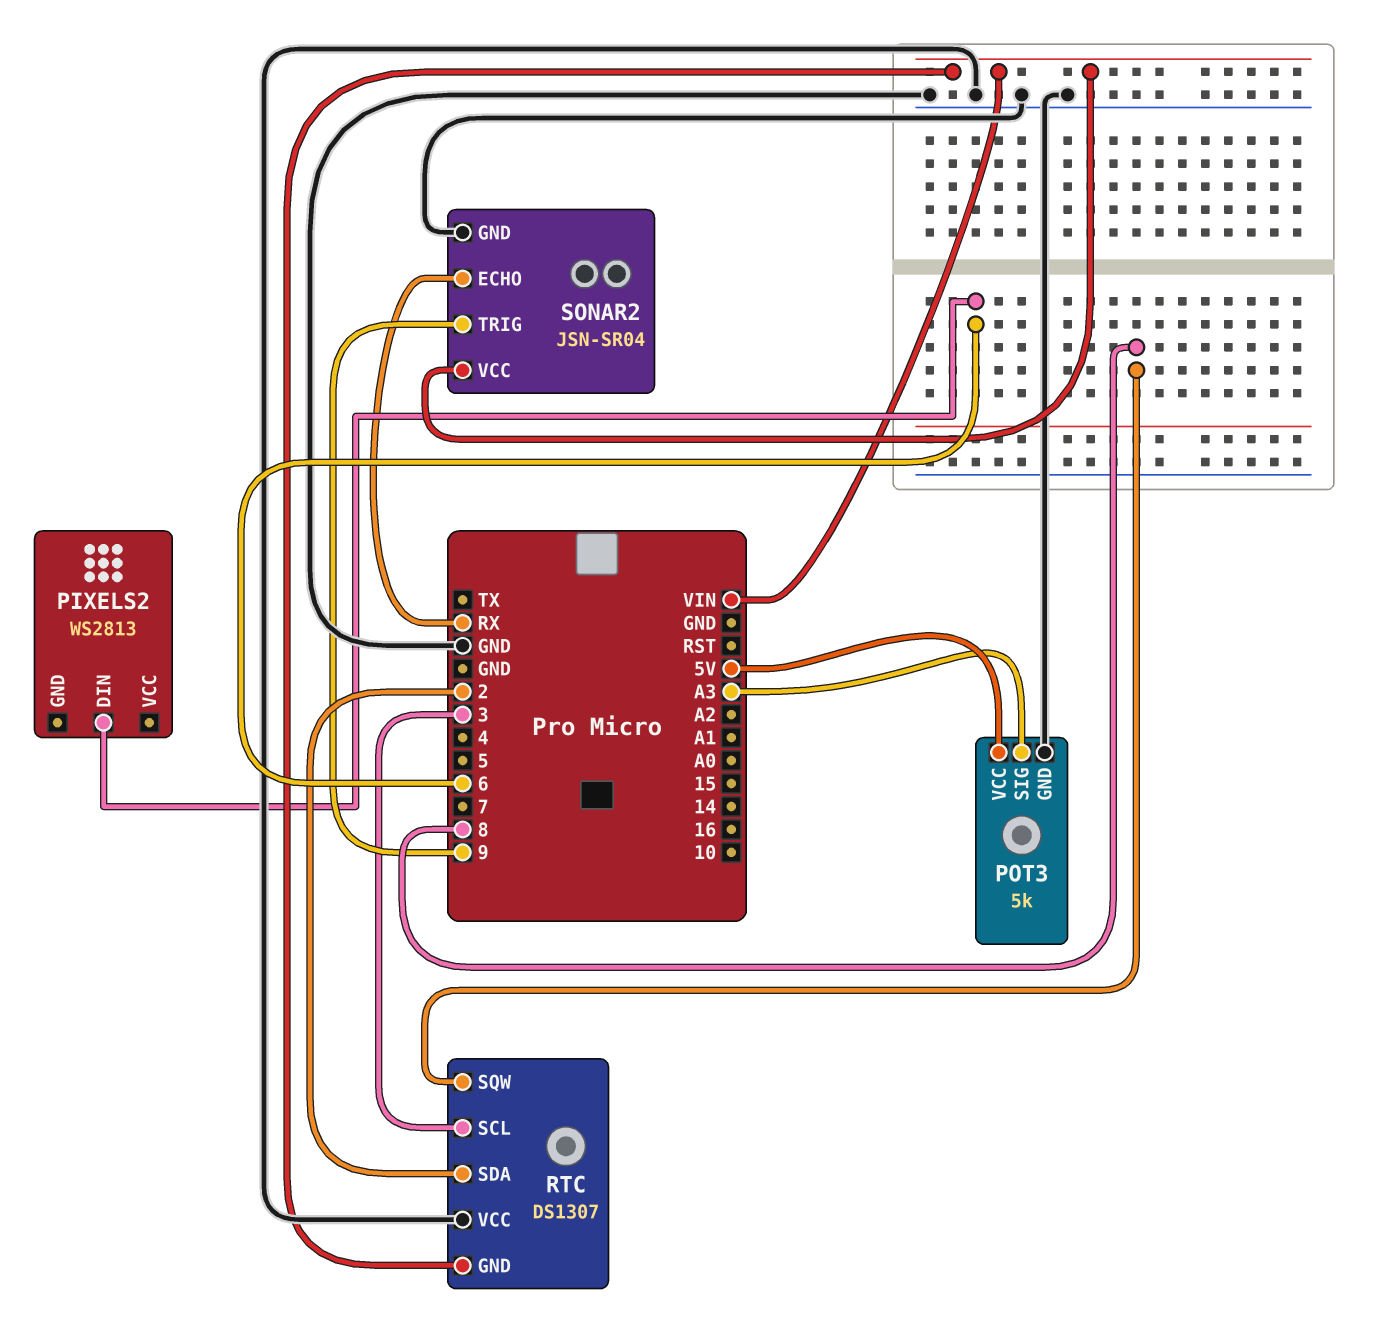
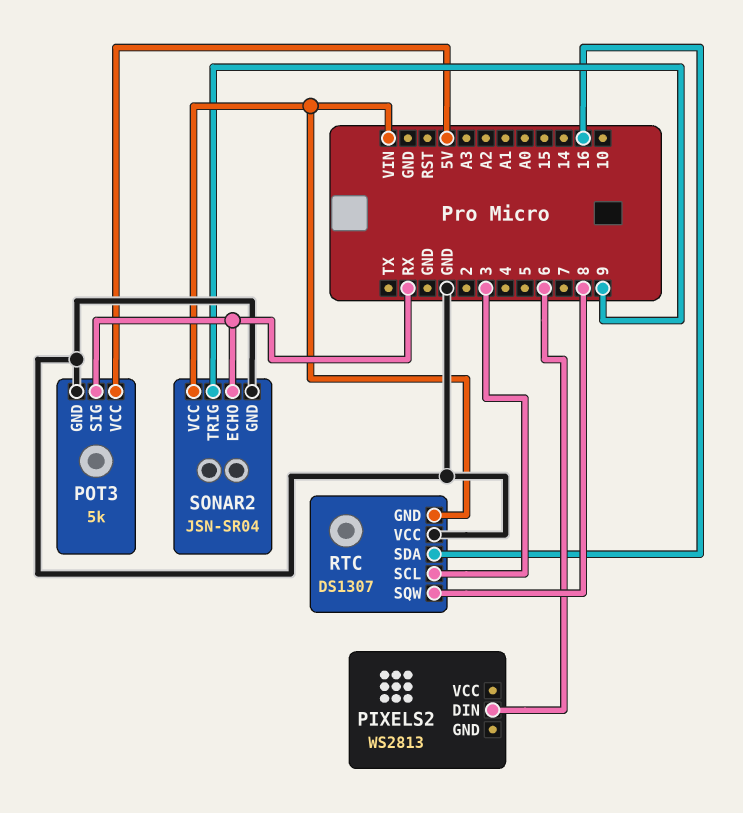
POT3 pin SIG: A3 -> RX
RTC pin SDA: 2 -> 16

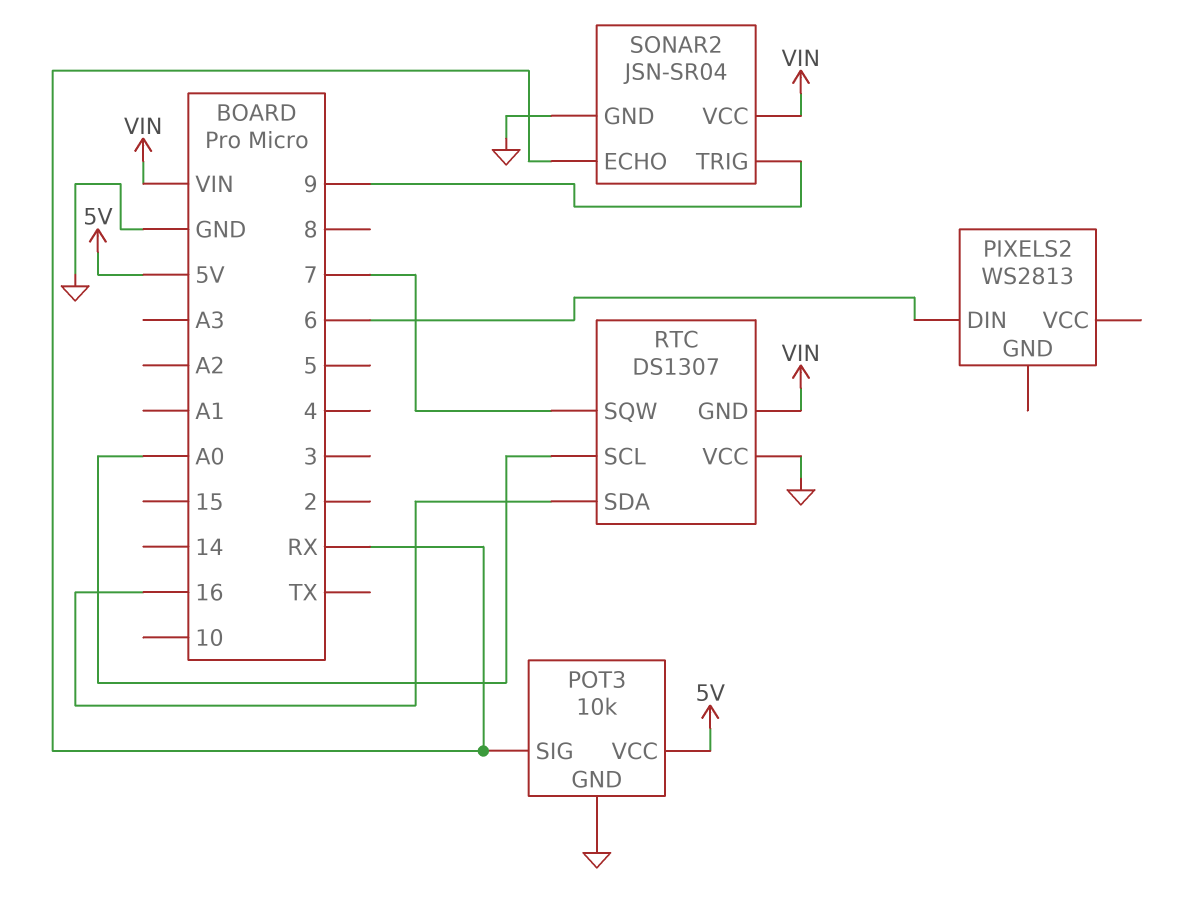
POT3: 5k -> 10k
RTC pin SCL: 3 -> A0
RTC pin SQW: 8 -> 7

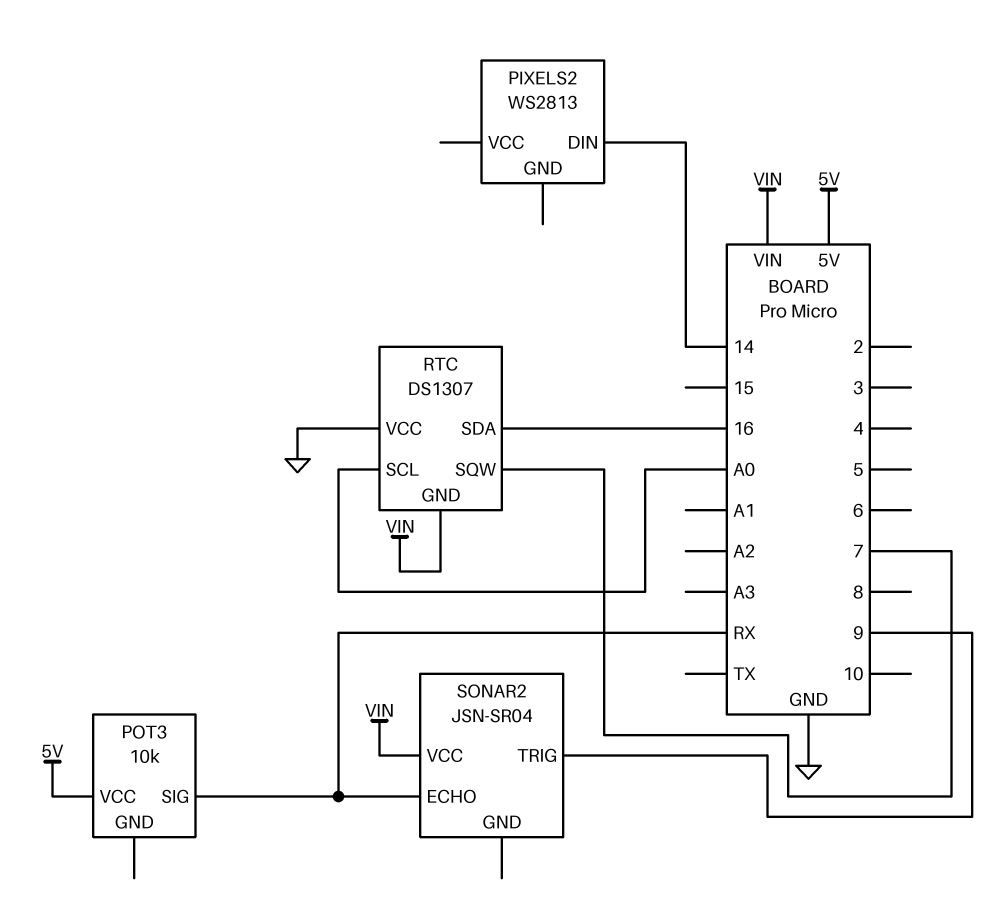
PIXELS2 pin DIN: 6 -> 14
POT3 pin GND: GND -> none
SONAR2 pin GND: GND -> none

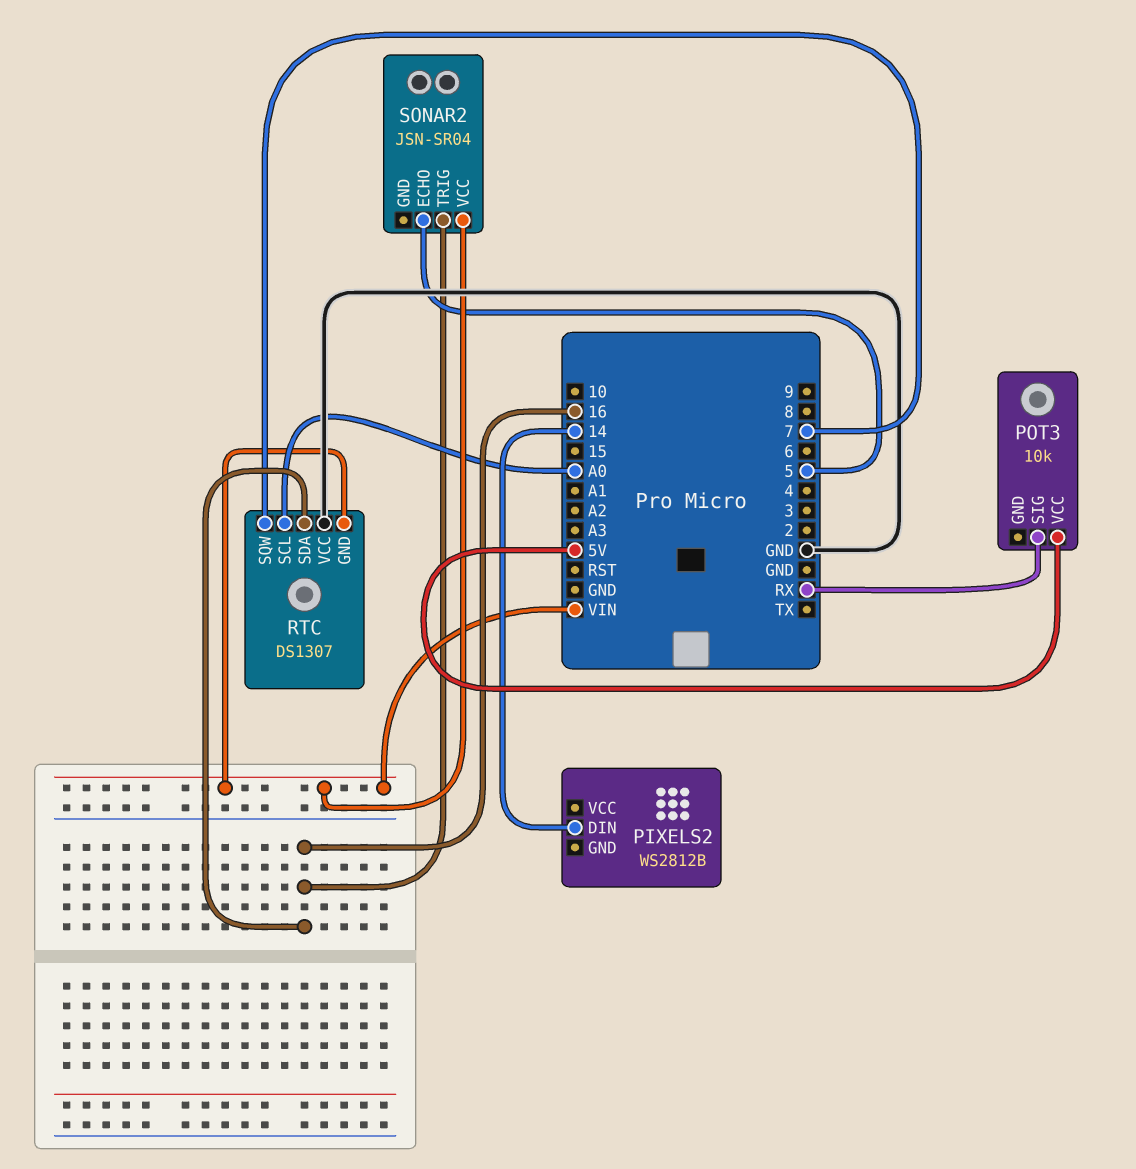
PIXELS2: WS2813 -> WS2812B
SONAR2 pin ECHO: RX -> 5
SONAR2 pin TRIG: 9 -> 16

